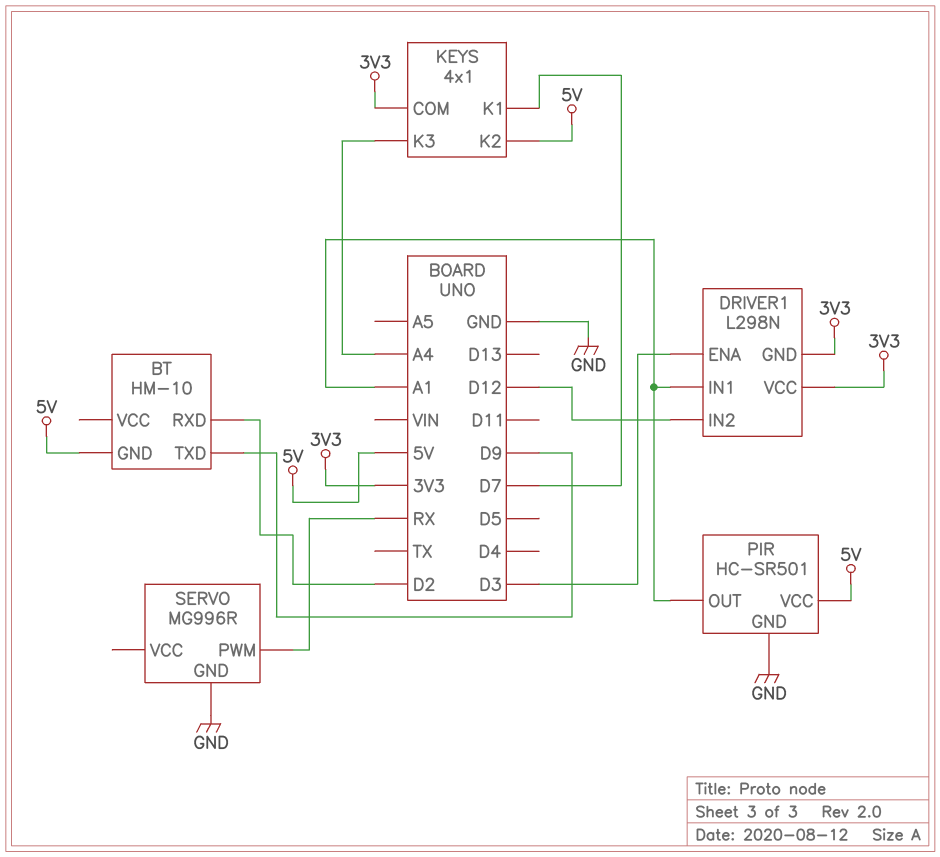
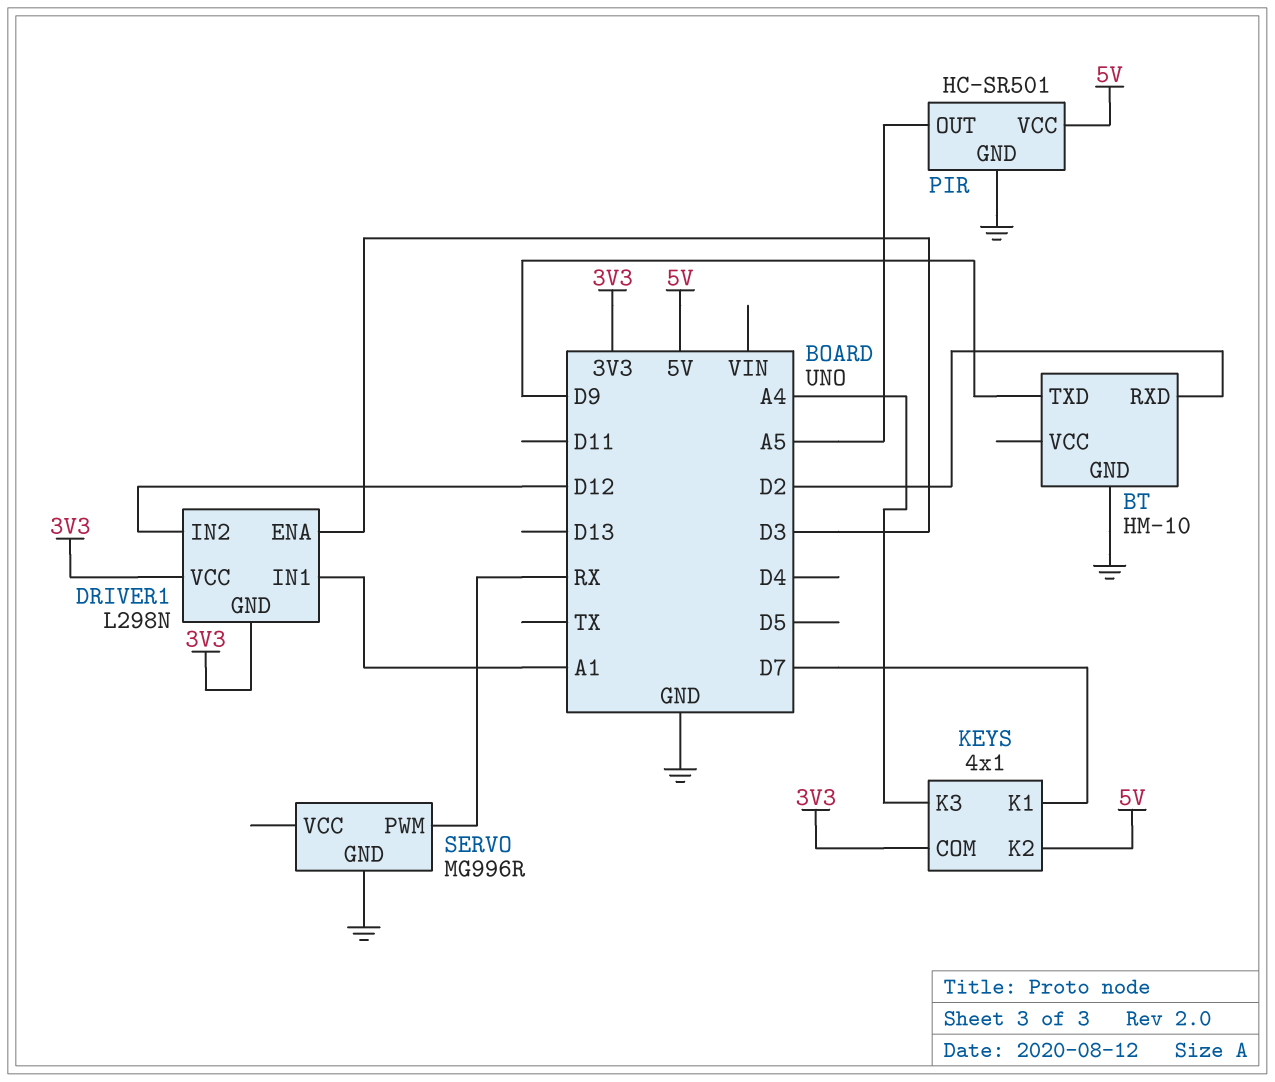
BT pin GND: 5V -> GND
PIR pin OUT: A1 -> A5

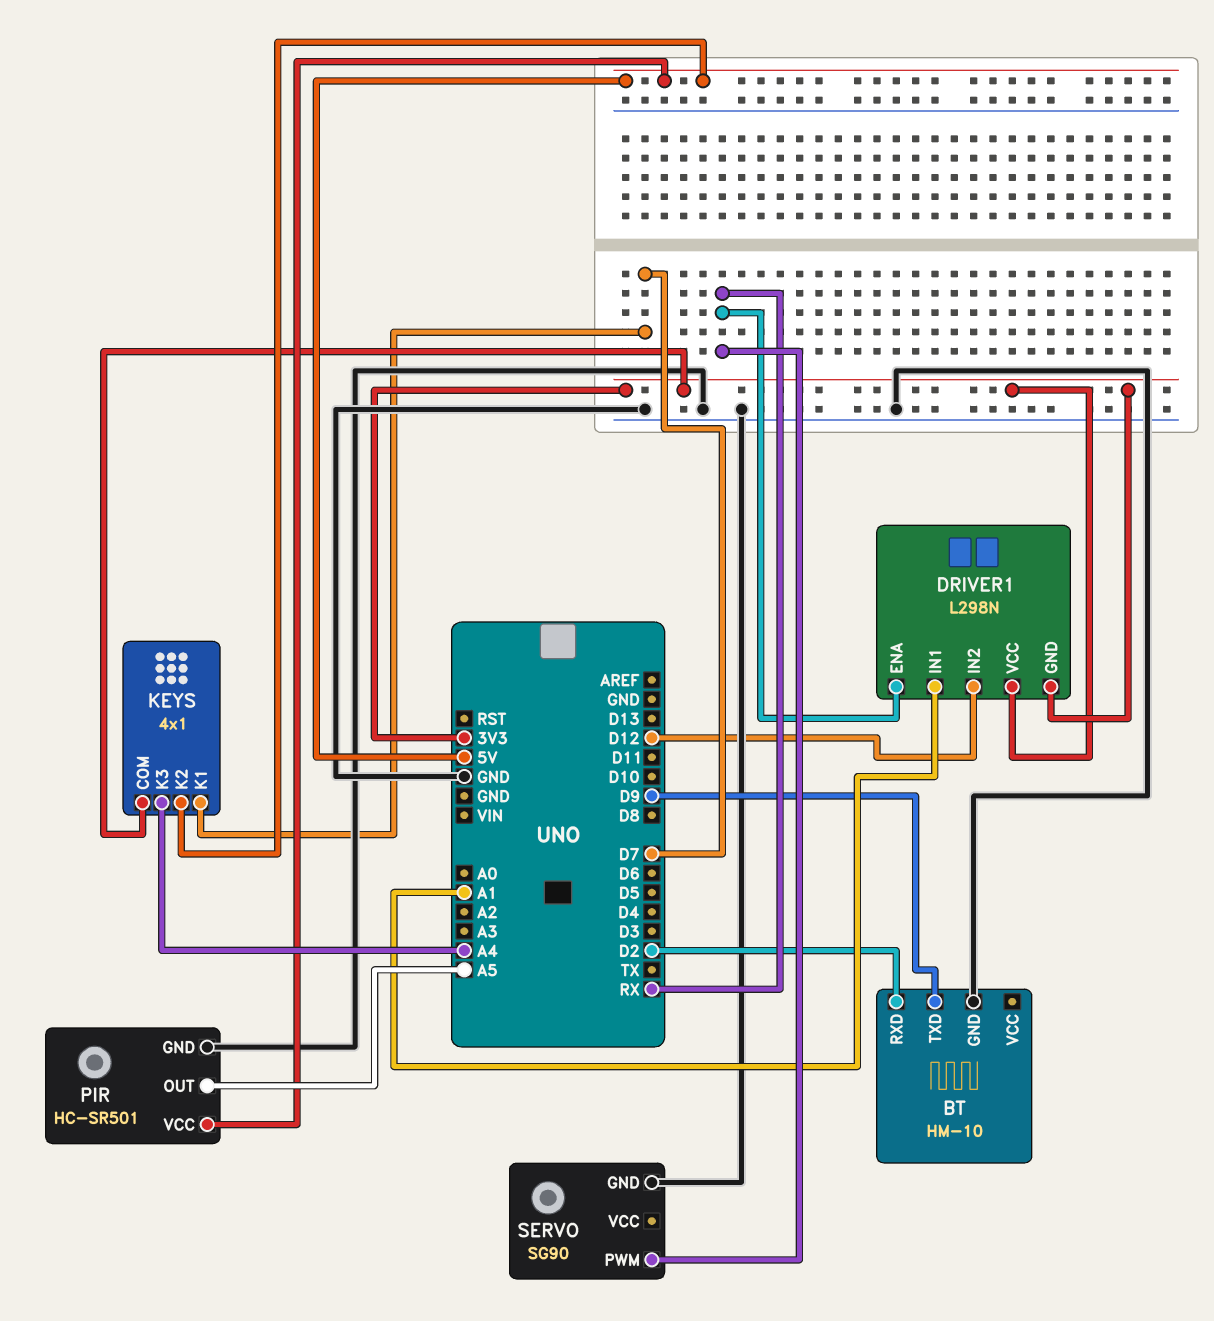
DRIVER1 pin ENA: D3 -> RX
SERVO: MG996R -> SG90

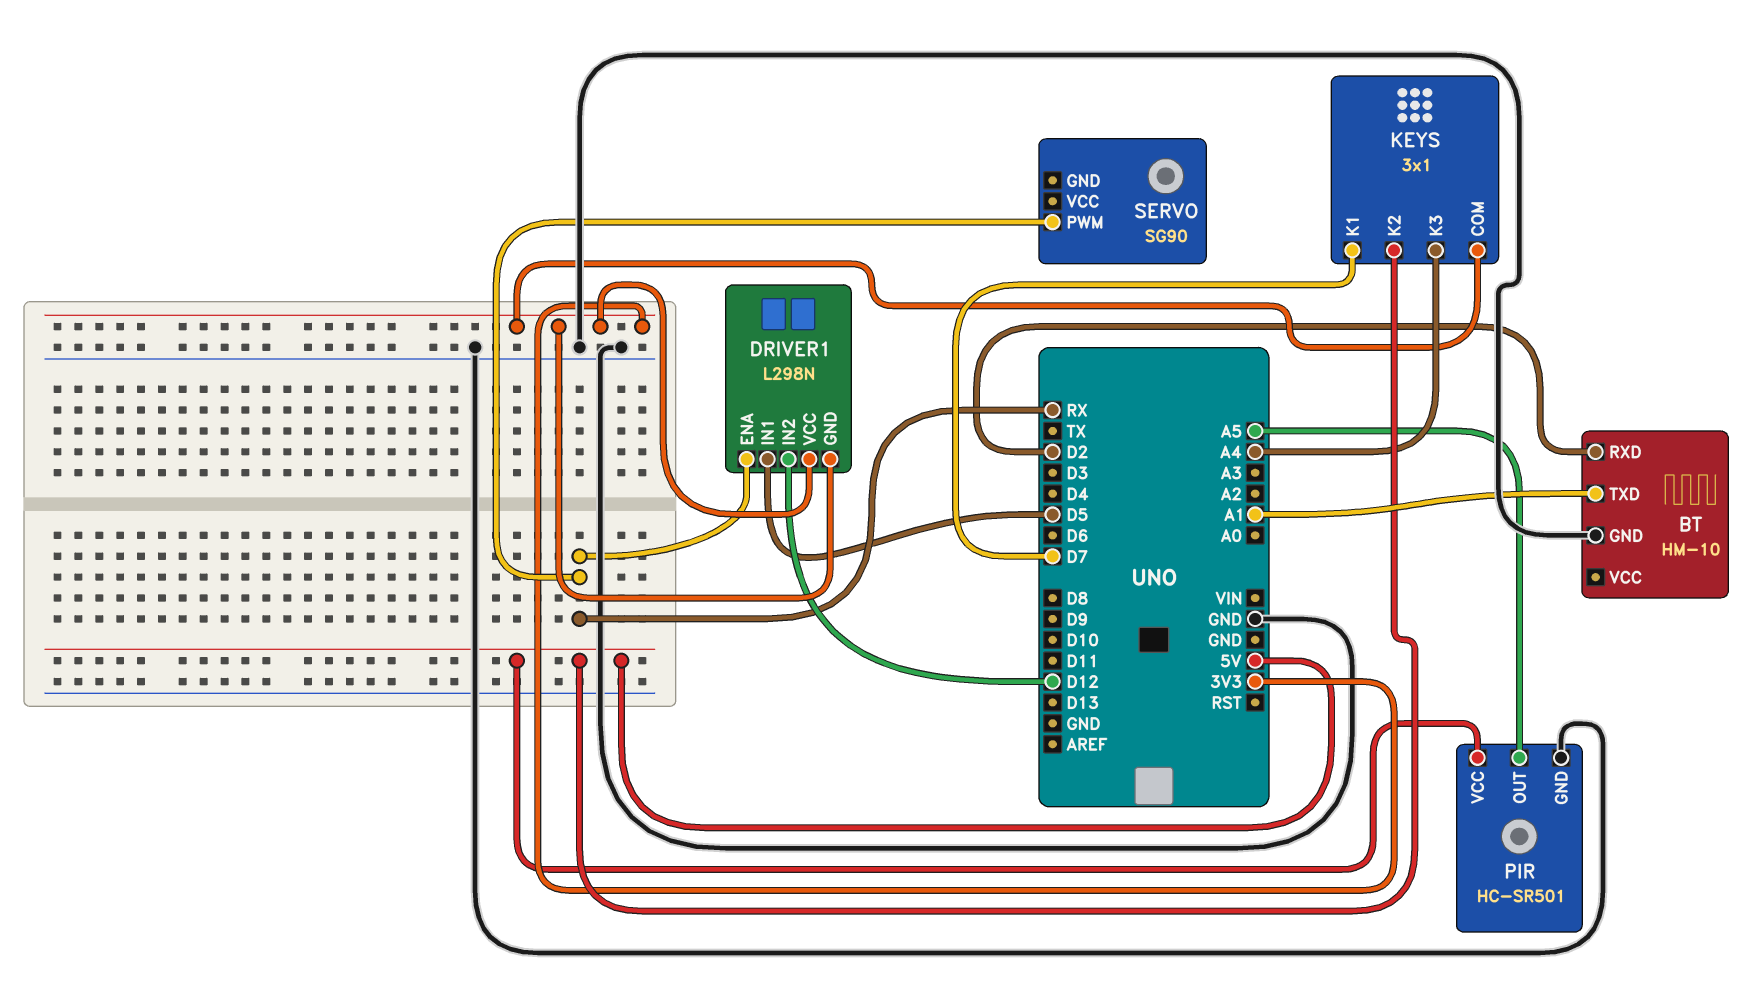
BT pin TXD: D9 -> A1
DRIVER1 pin IN1: A1 -> D5
KEYS: 4x1 -> 3x1
SERVO pin GND: GND -> none

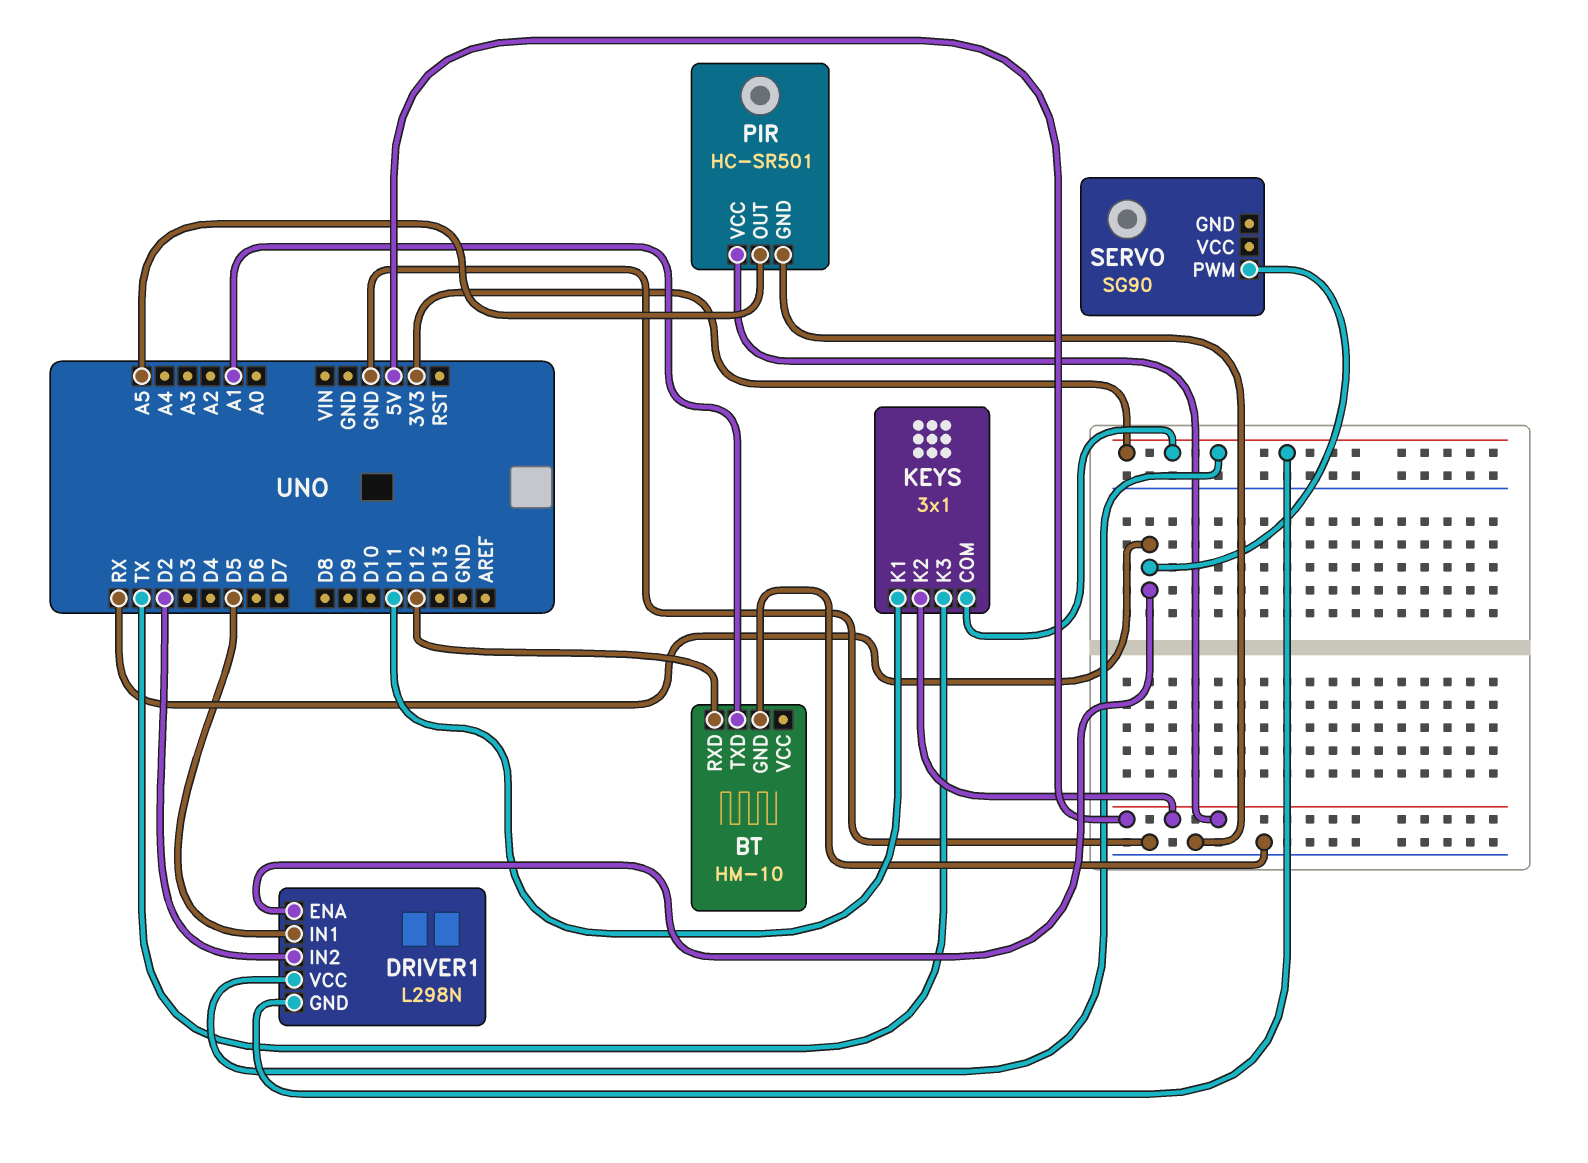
BT pin RXD: D2 -> D12
DRIVER1 pin IN2: D12 -> D2
KEYS pin K1: D7 -> D11
KEYS pin K3: A4 -> TX

